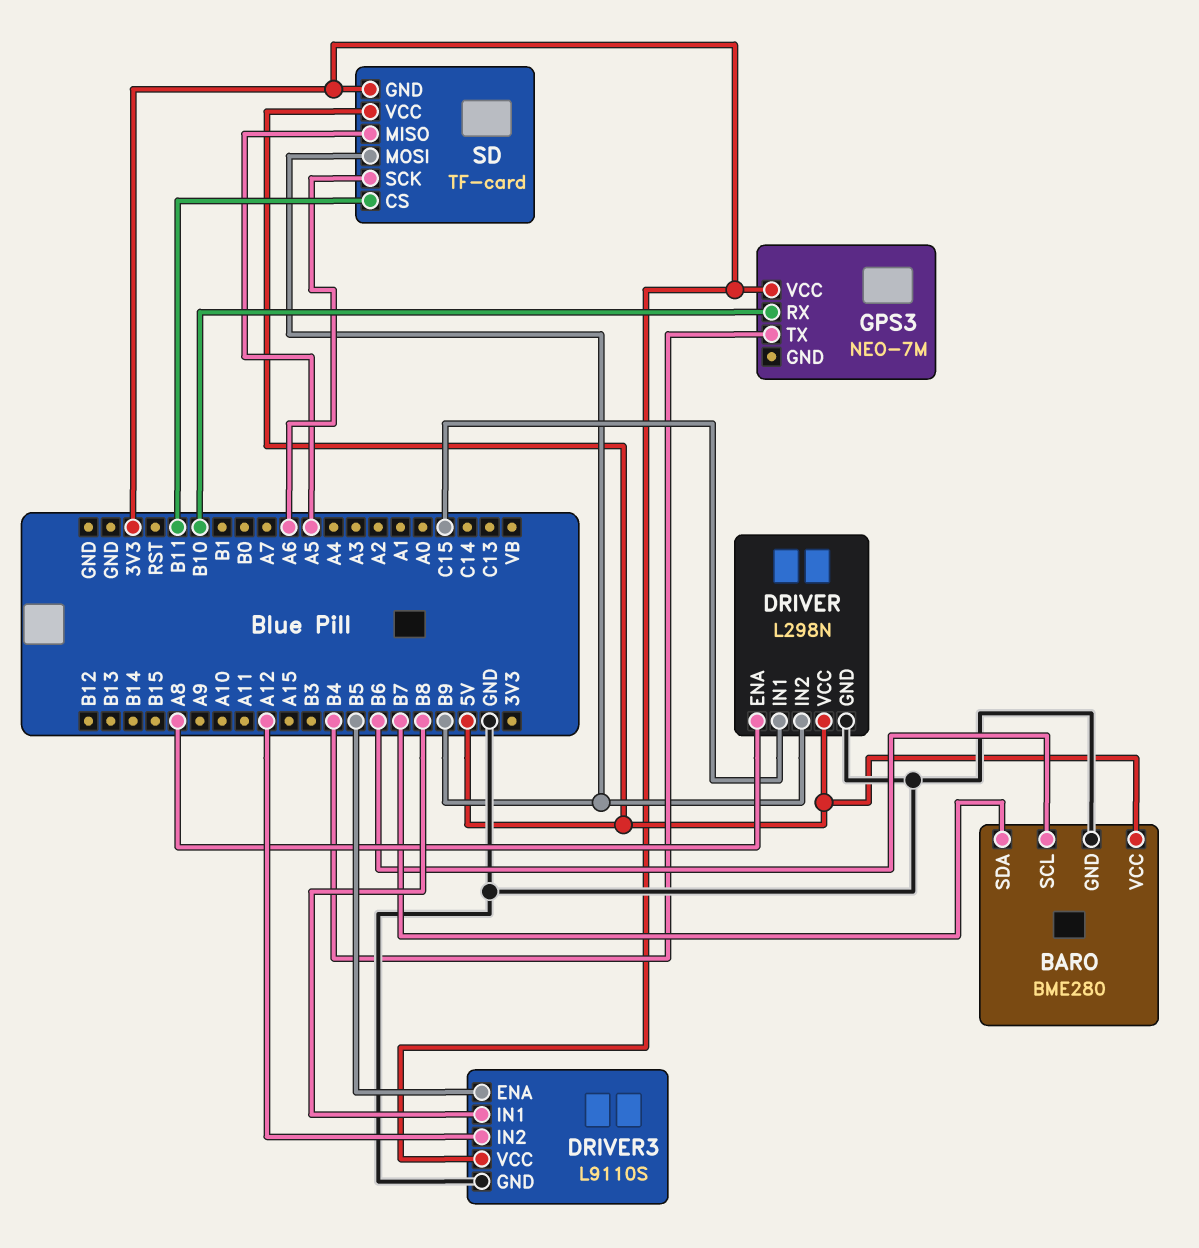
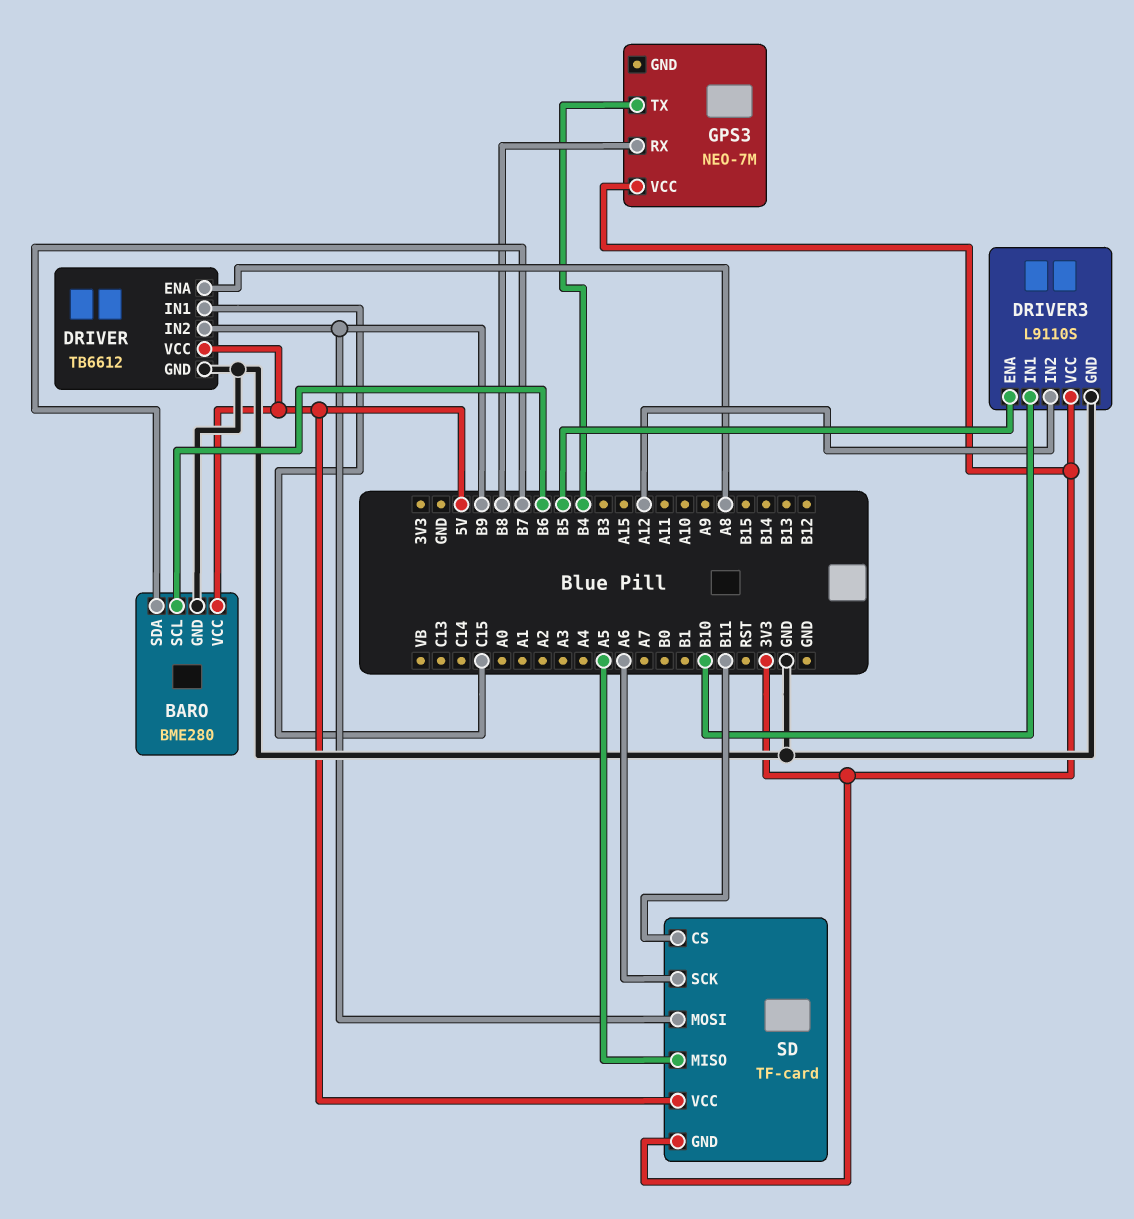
DRIVER: L298N -> TB6612
DRIVER3 pin IN1: B8 -> B10
GPS3 pin RX: B10 -> B8

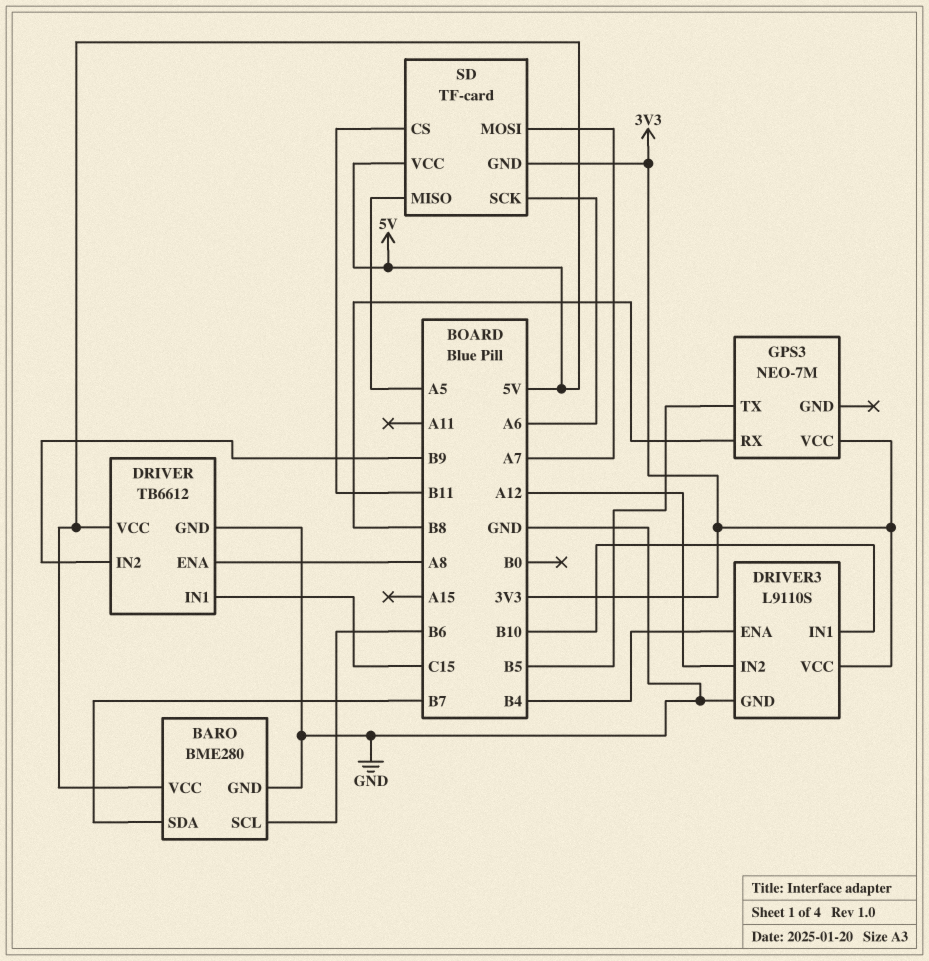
DRIVER3 pin ENA: B5 -> B4
GPS3 pin TX: B4 -> B5
SD pin MOSI: B9 -> A7

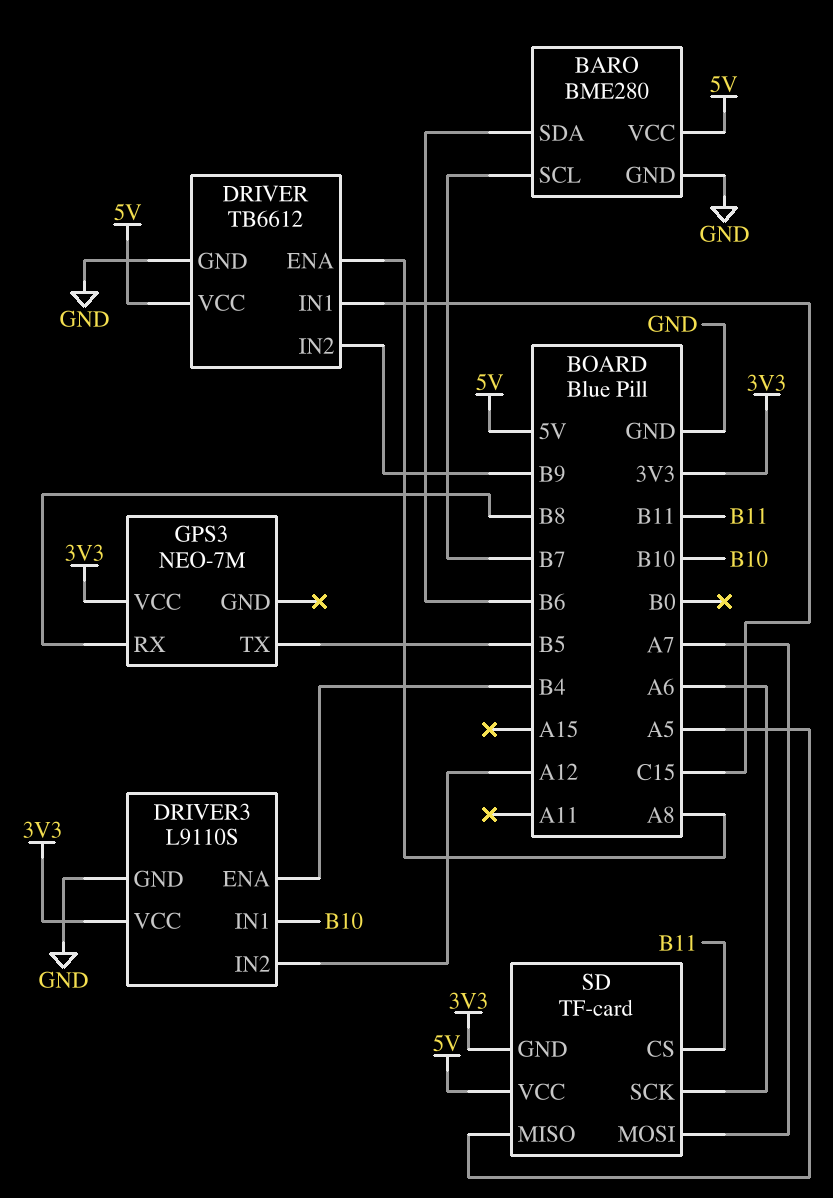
BARO pin SCL: B6 -> B7
BARO pin SDA: B7 -> B6

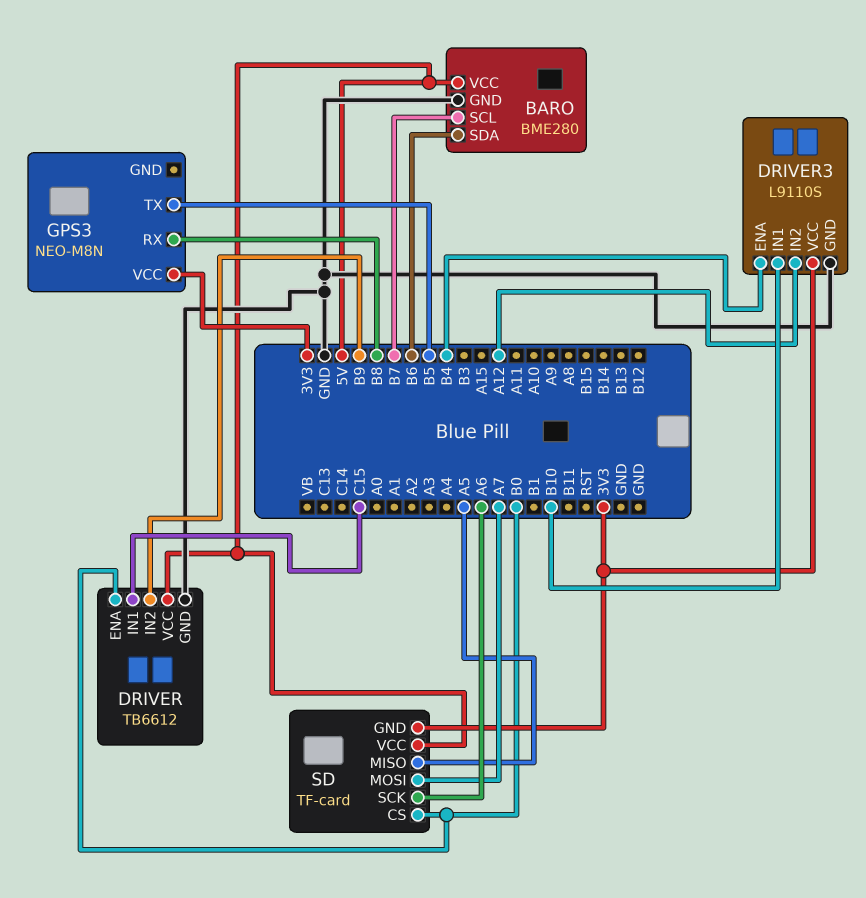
DRIVER pin ENA: A8 -> B0
GPS3: NEO-7M -> NEO-M8N
SD pin CS: B11 -> B0

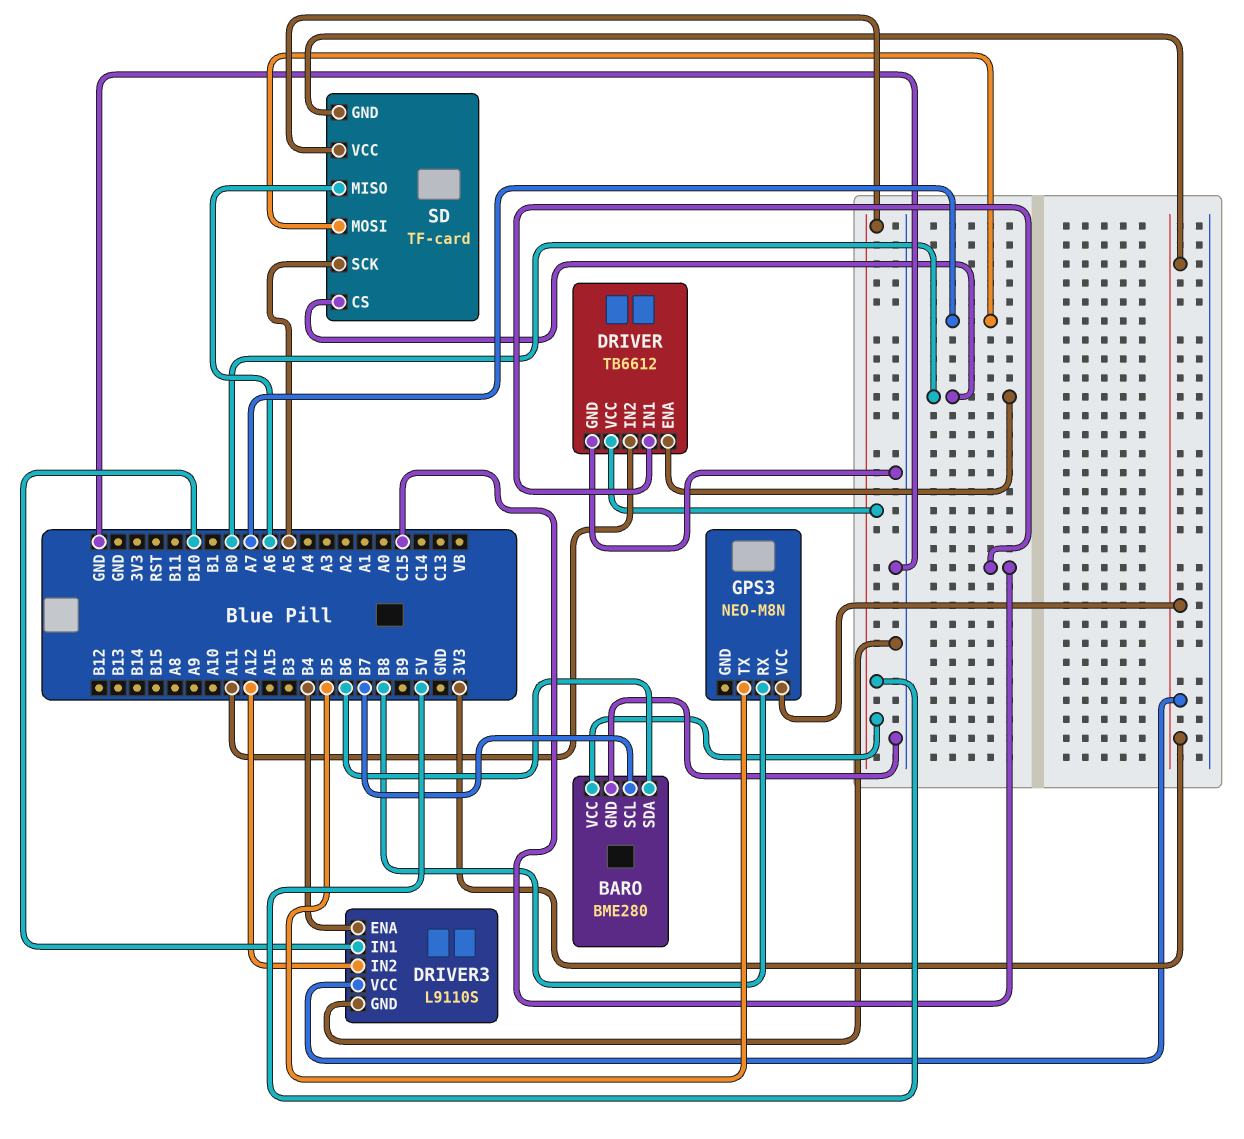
DRIVER pin IN2: B9 -> A11
SD pin MISO: A5 -> A6
SD pin SCK: A6 -> A5

